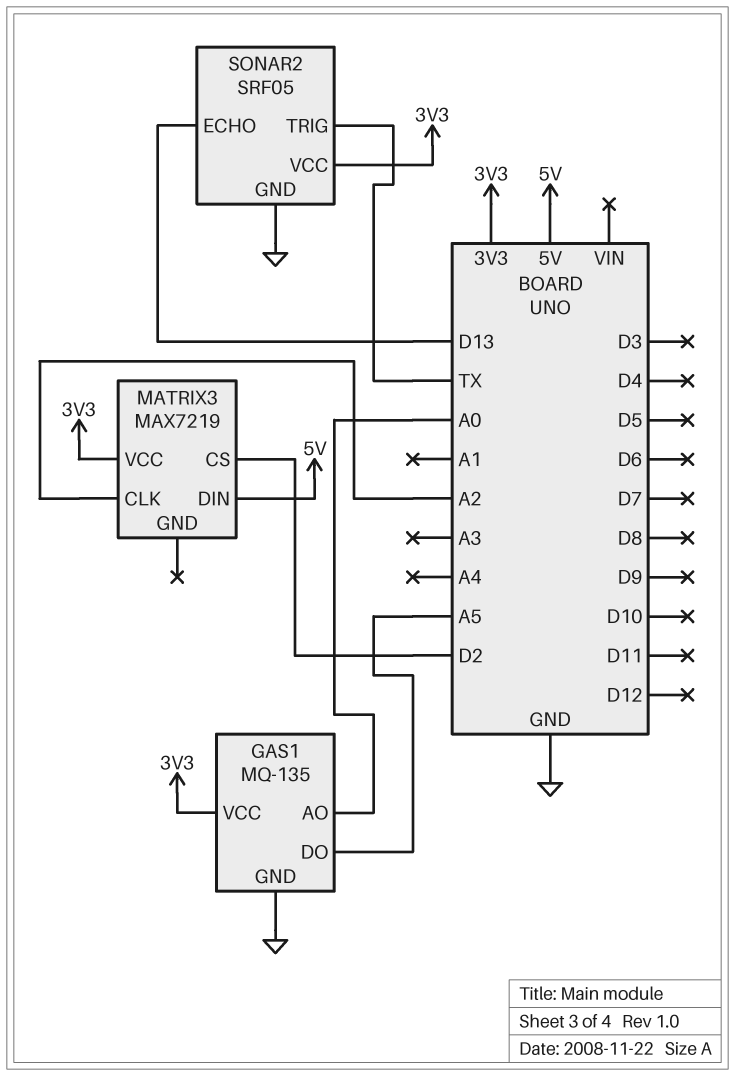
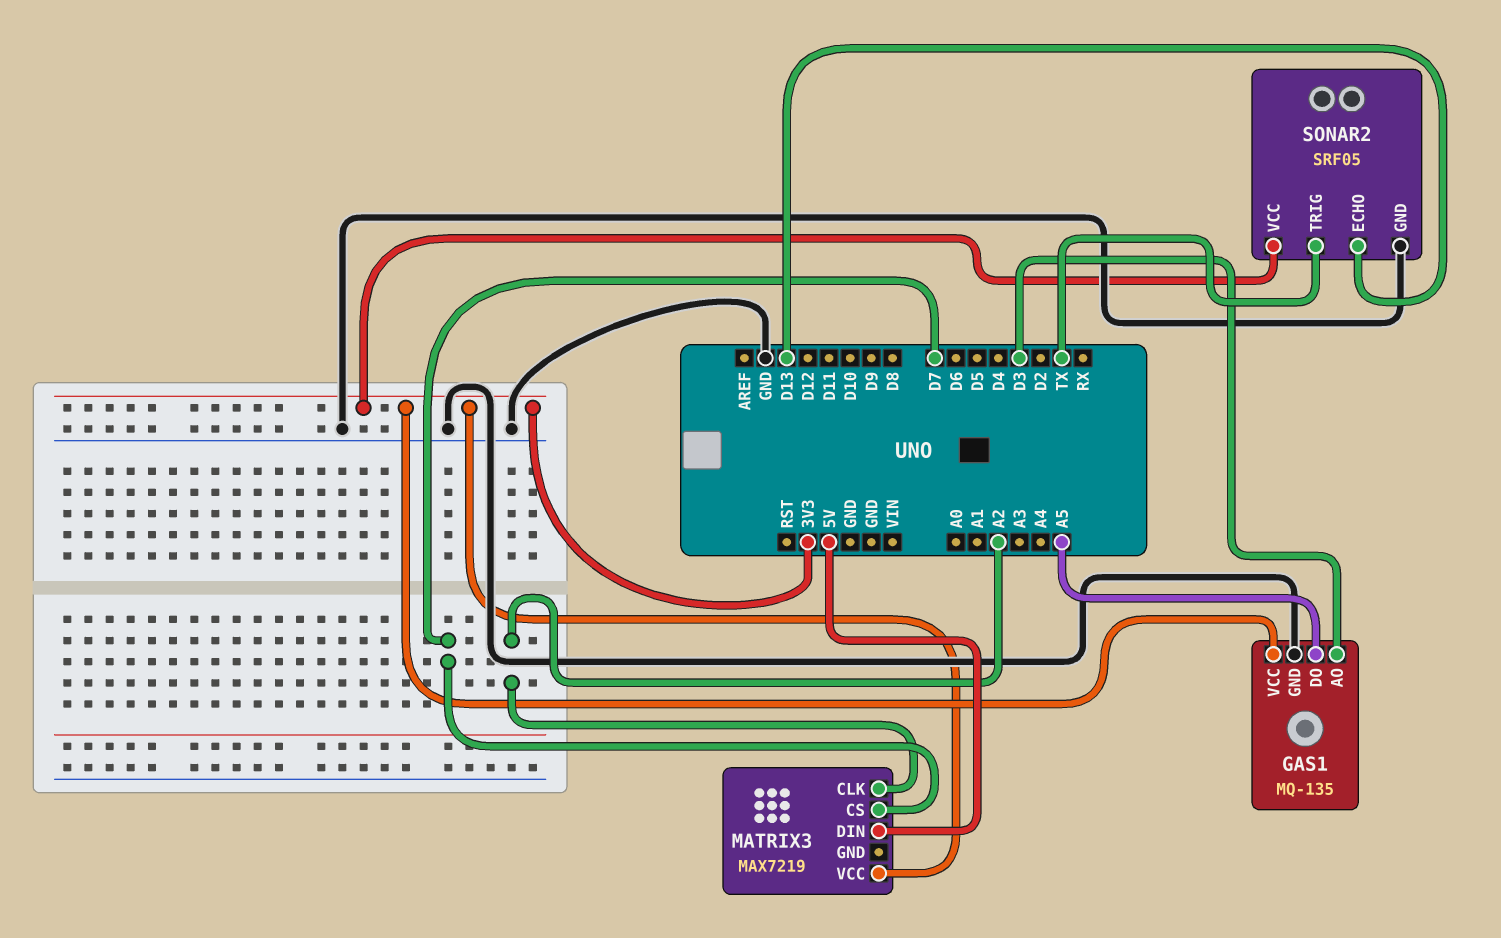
GAS1 pin AO: A0 -> D3
MATRIX3 pin CS: D2 -> D7

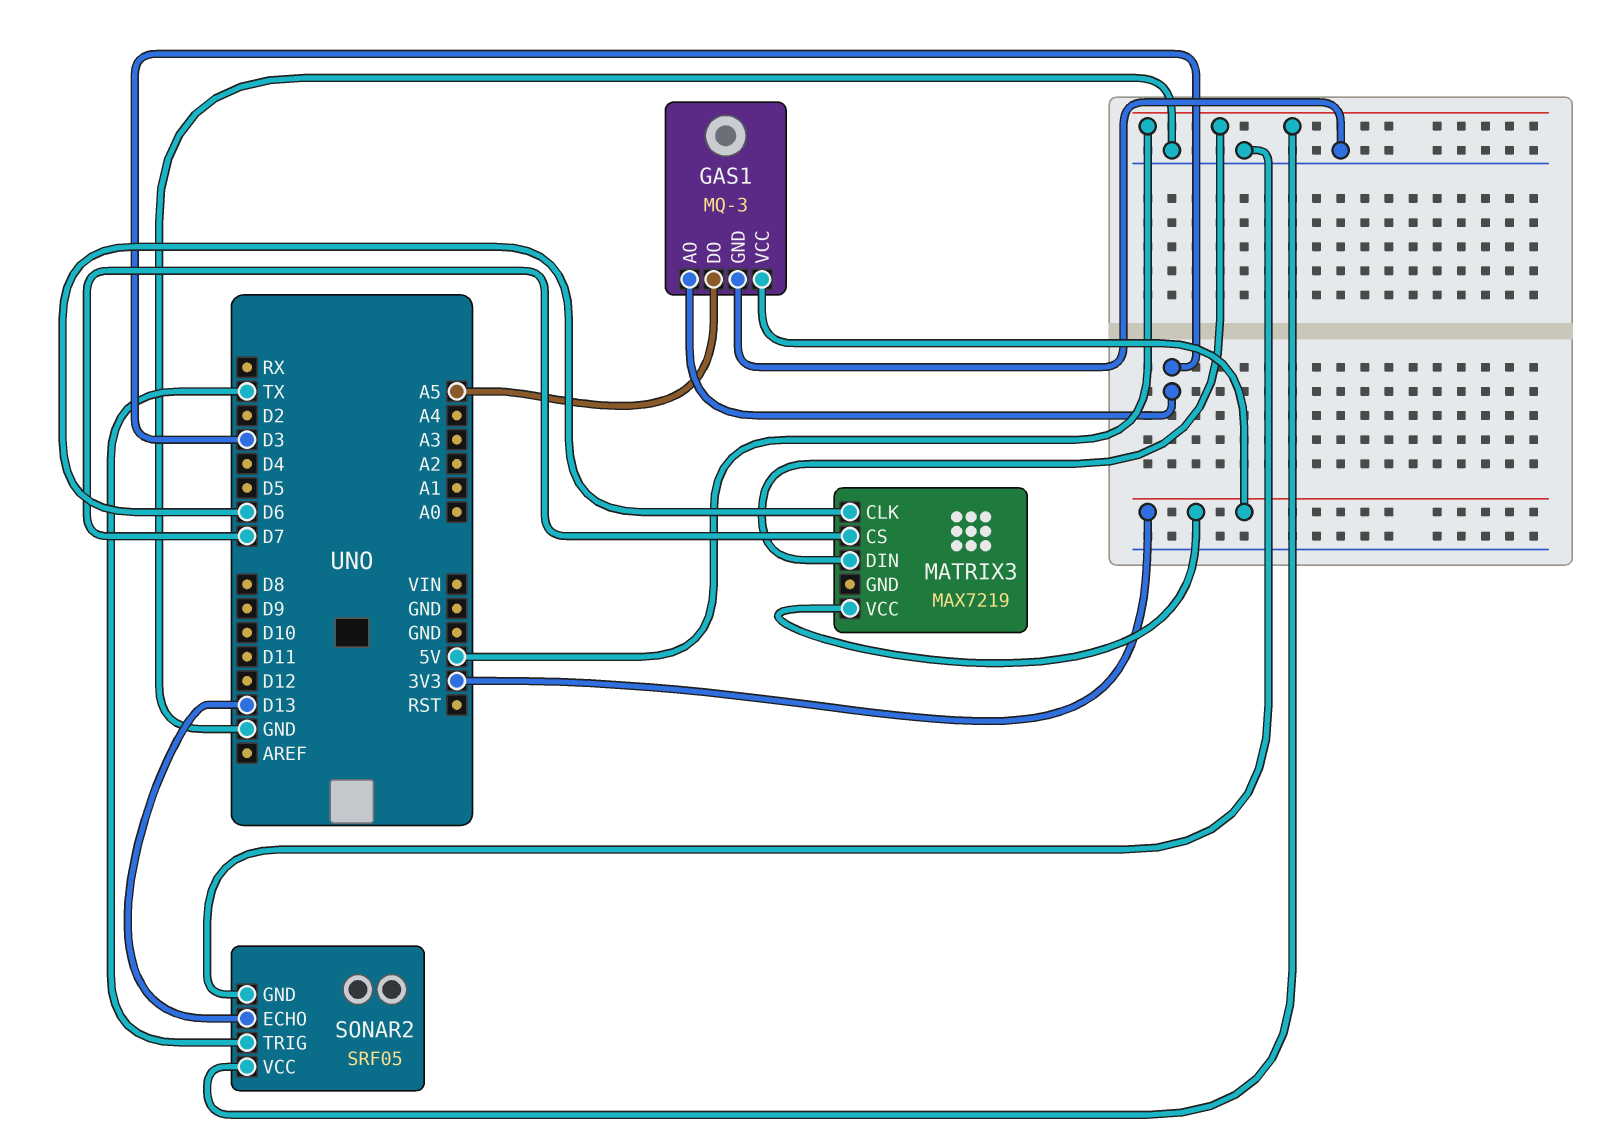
GAS1: MQ-135 -> MQ-3
MATRIX3 pin CLK: A2 -> D6
SONAR2 pin VCC: 3V3 -> 5V

